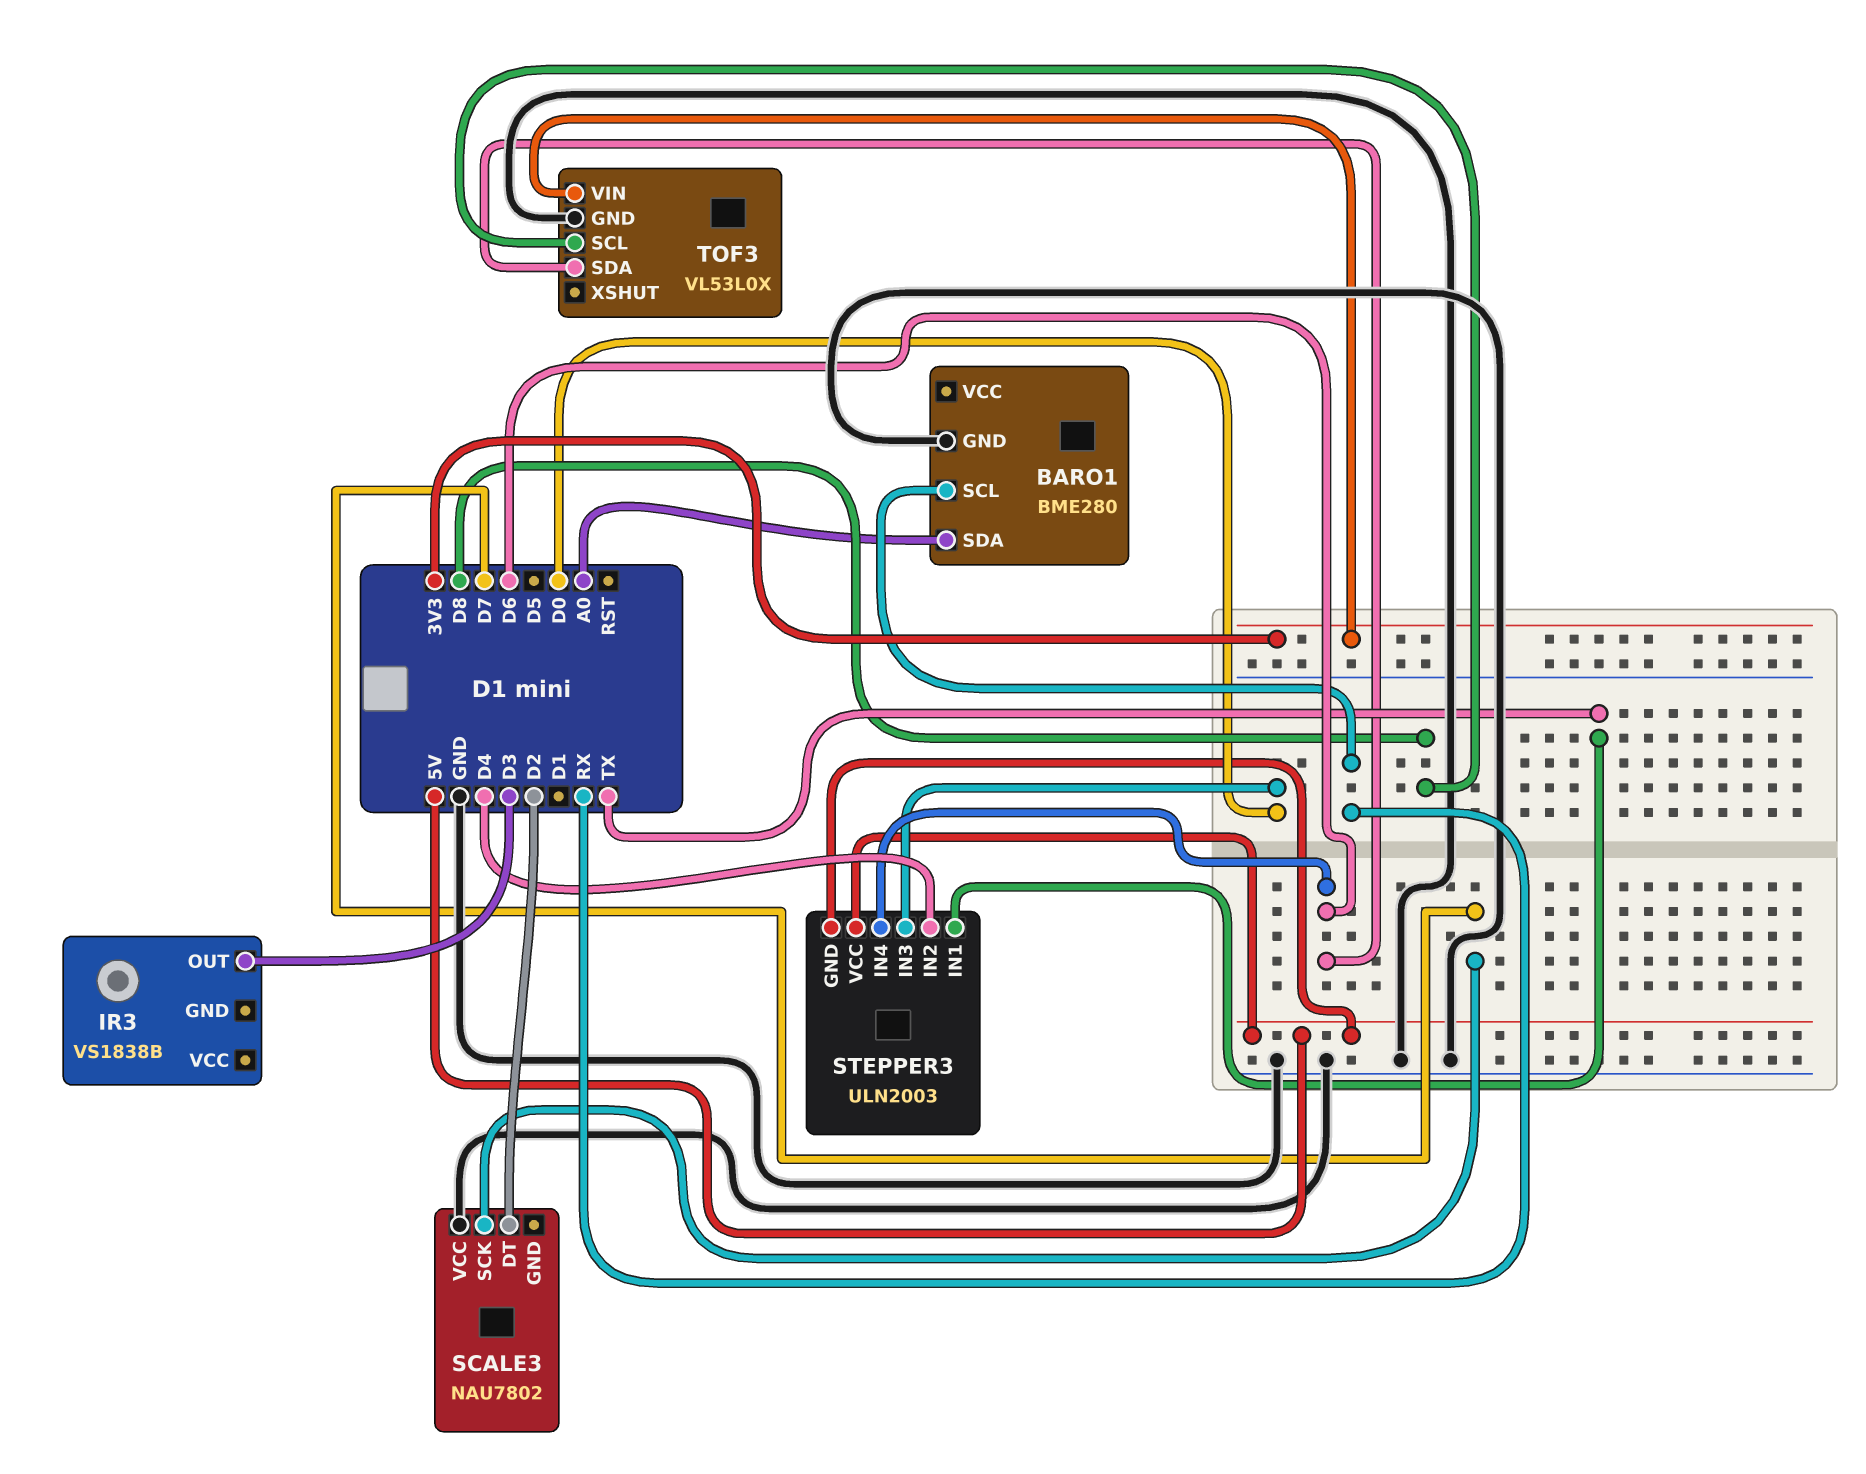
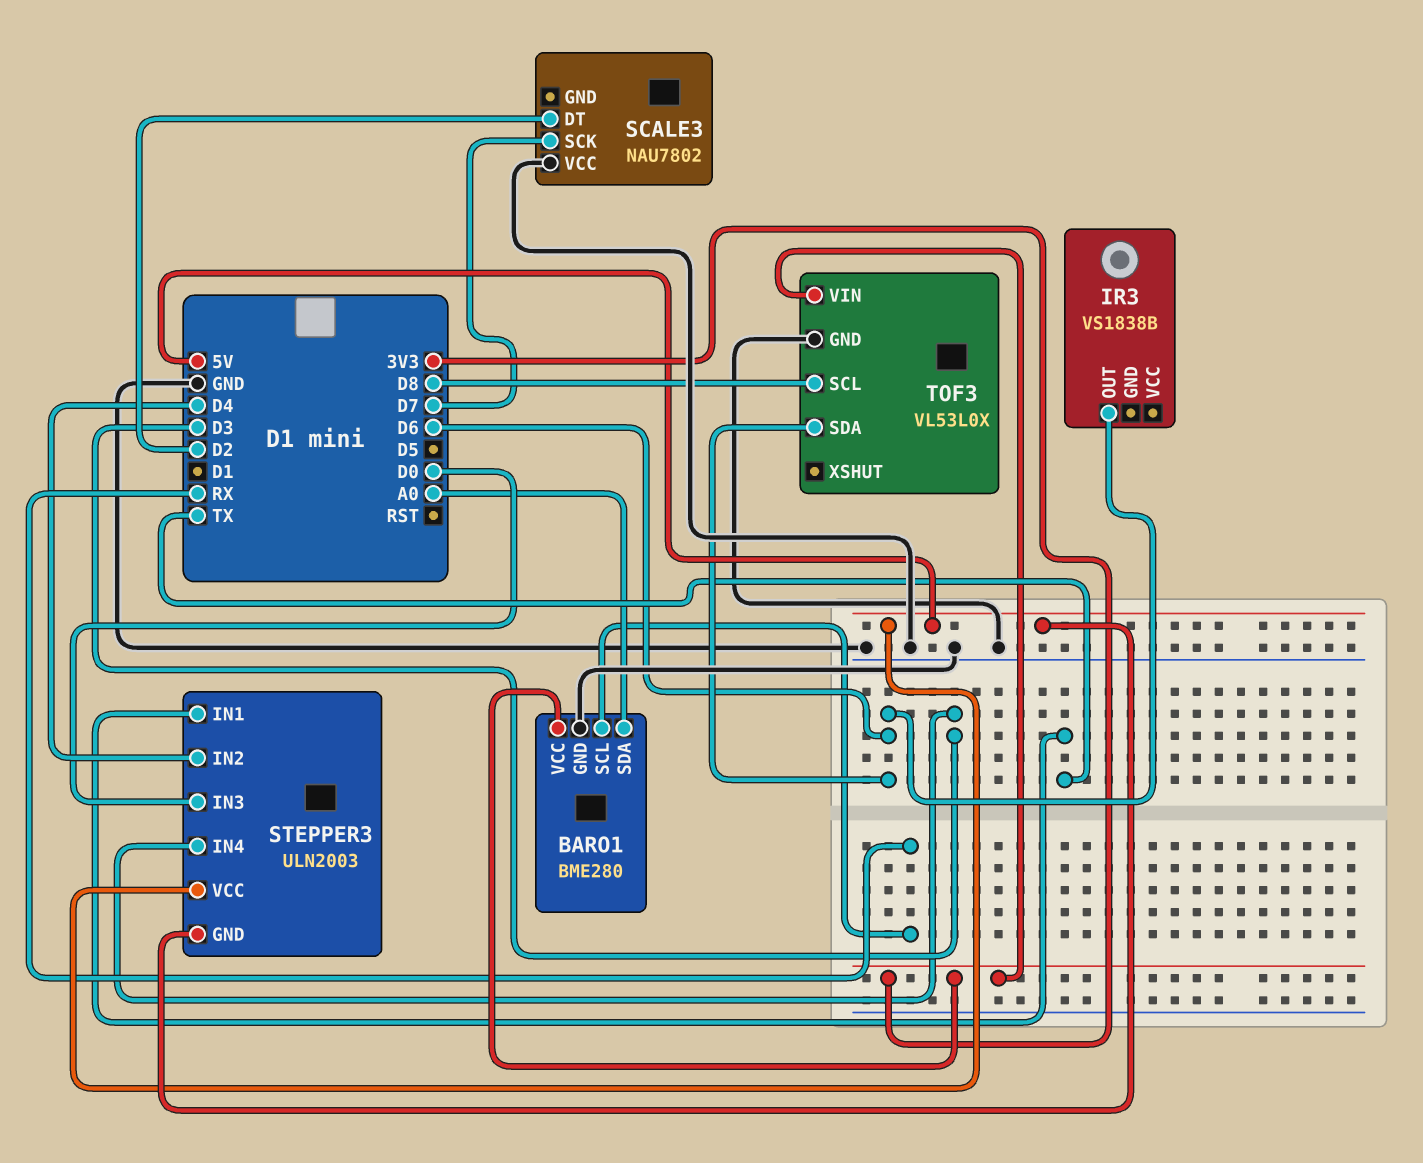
BARO1 pin VCC: none -> 3V3
IR3 pin OUT: D3 -> D6
STEPPER3 pin IN4: D6 -> D3

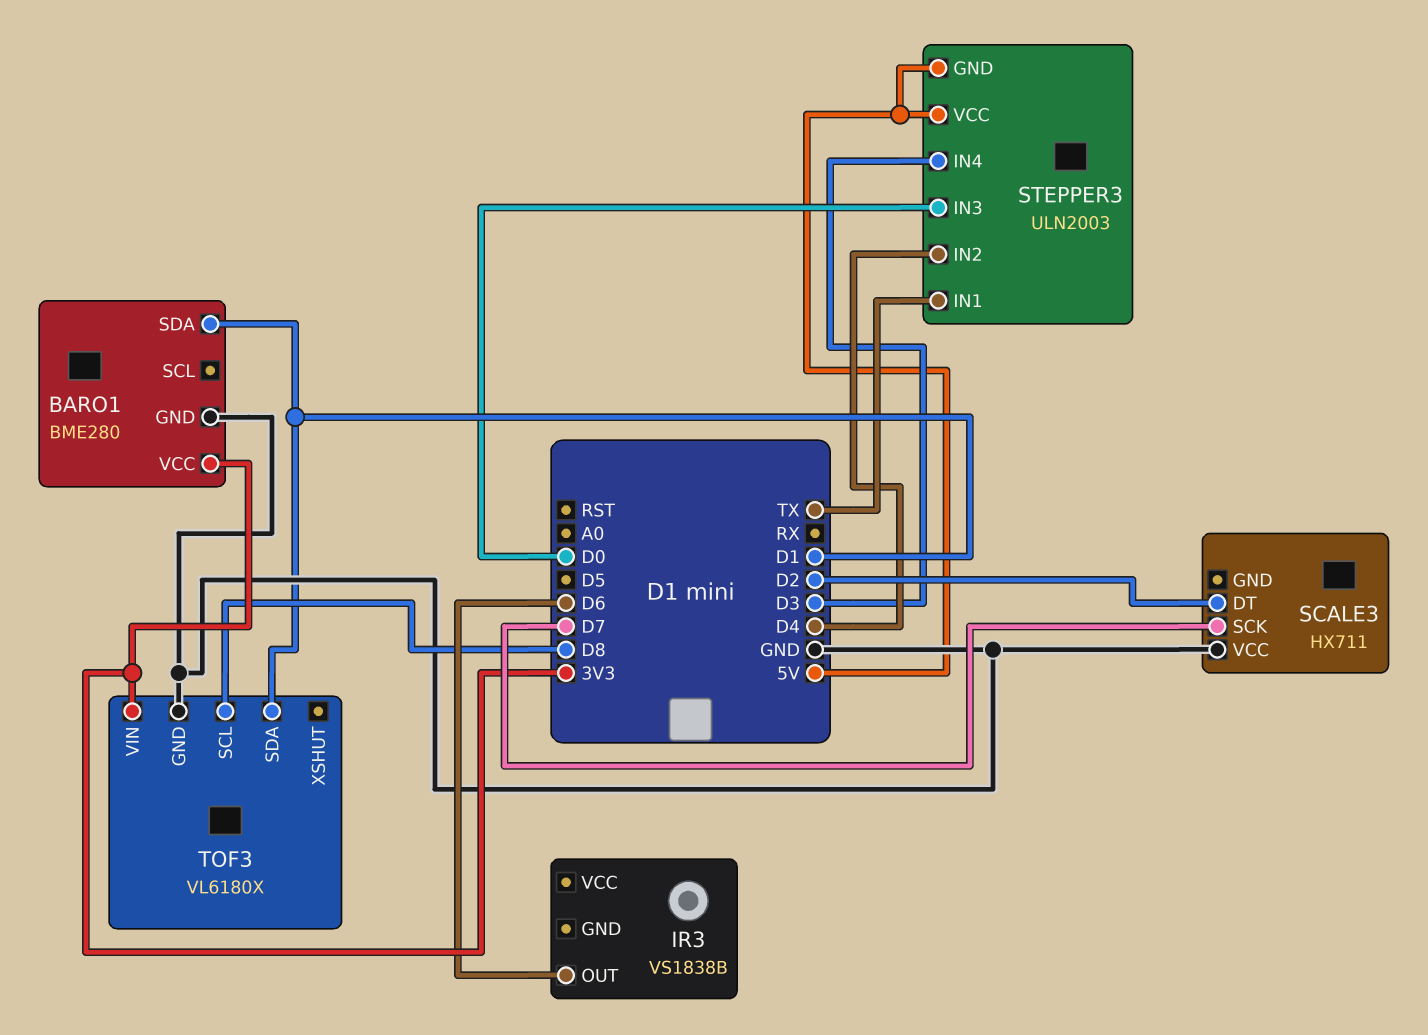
BARO1 pin SCL: RX -> none
BARO1 pin SDA: A0 -> D1
SCALE3: NAU7802 -> HX711
TOF3: VL53L0X -> VL6180X
TOF3 pin SDA: D6 -> D1

